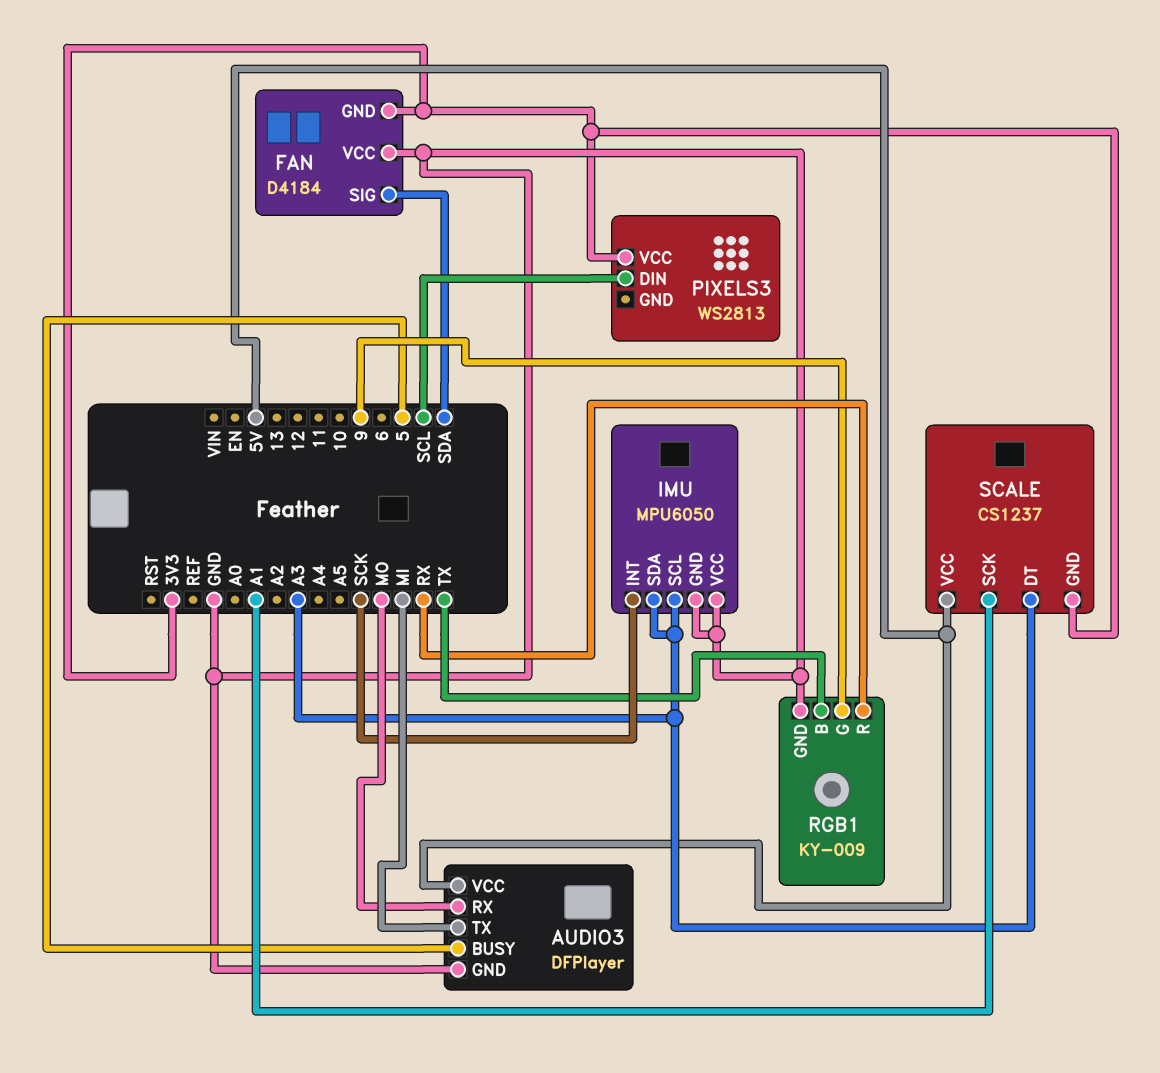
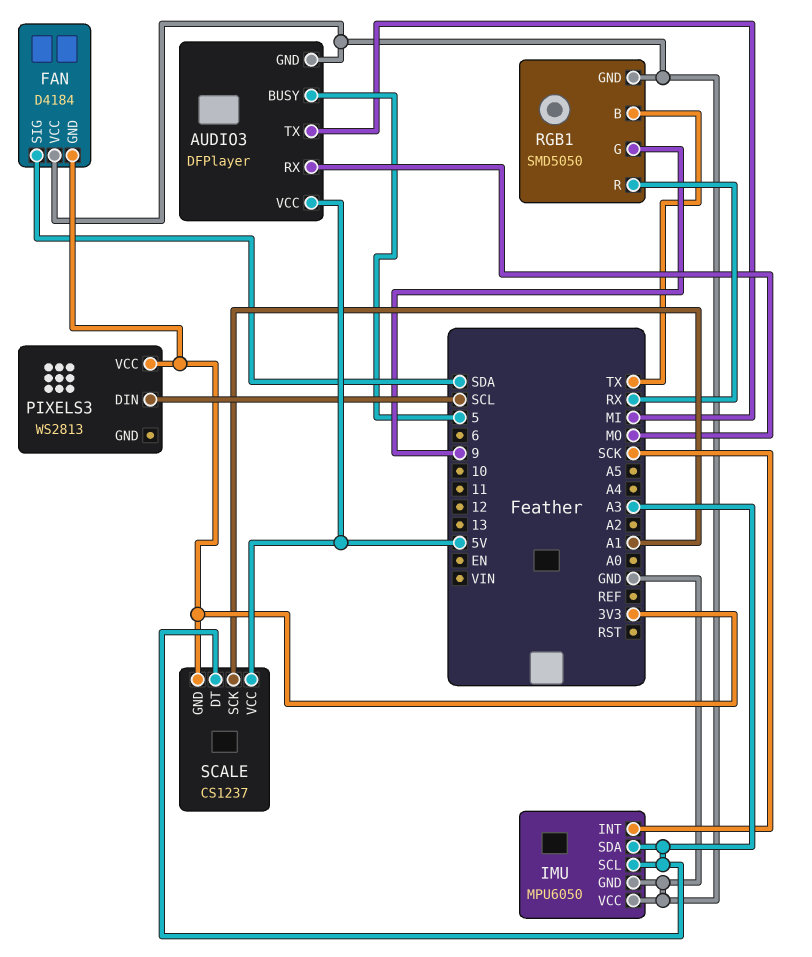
RGB1: KY-009 -> SMD5050

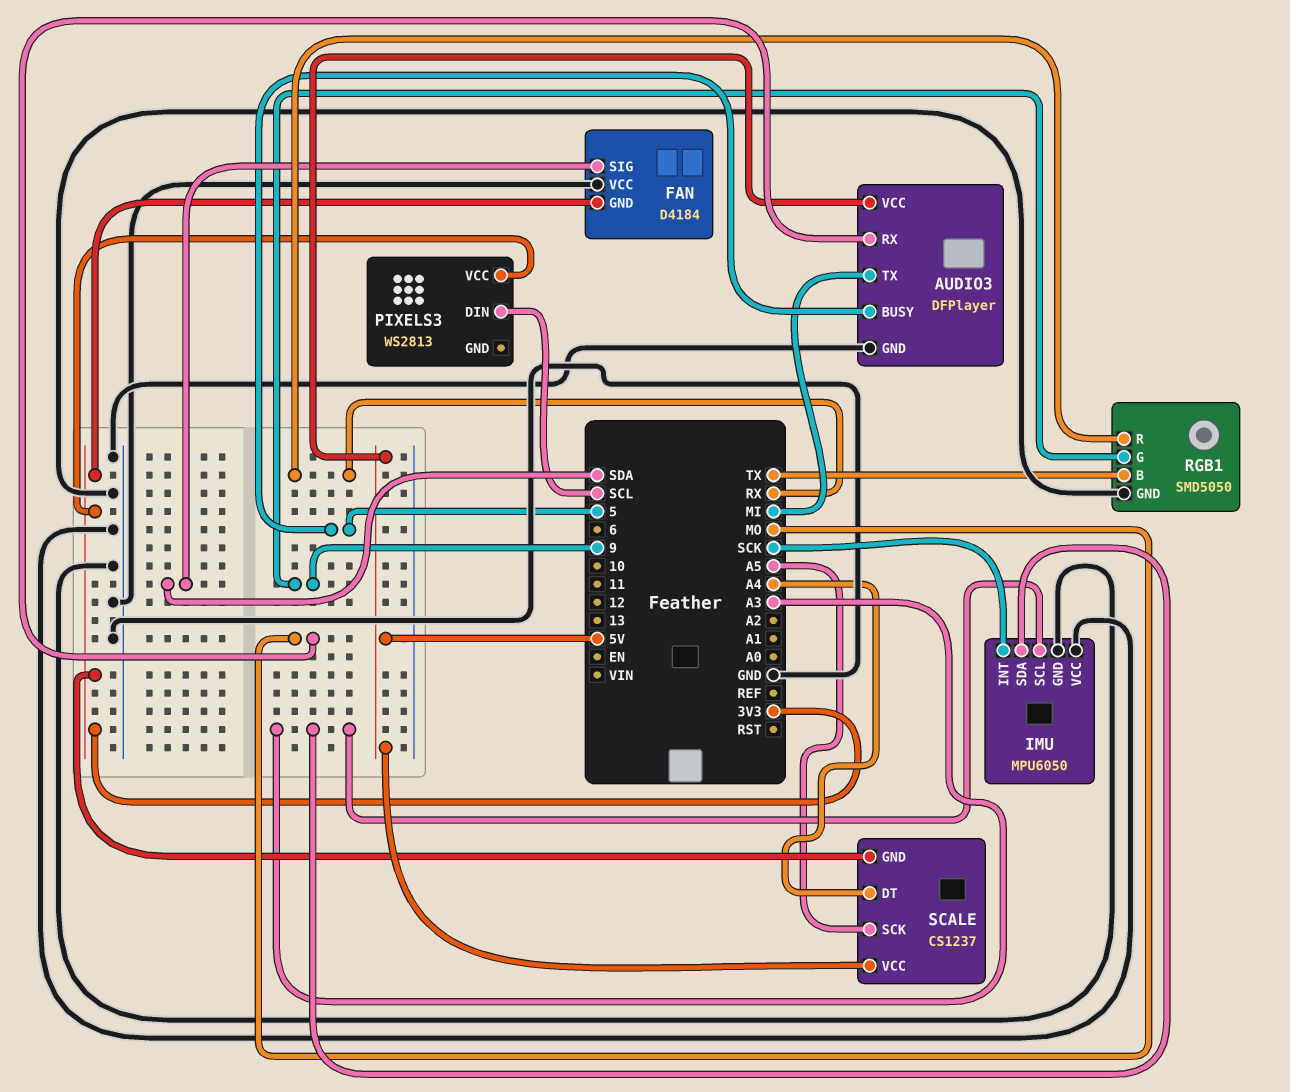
SCALE pin DT: A3 -> A4
SCALE pin SCK: A1 -> A5

